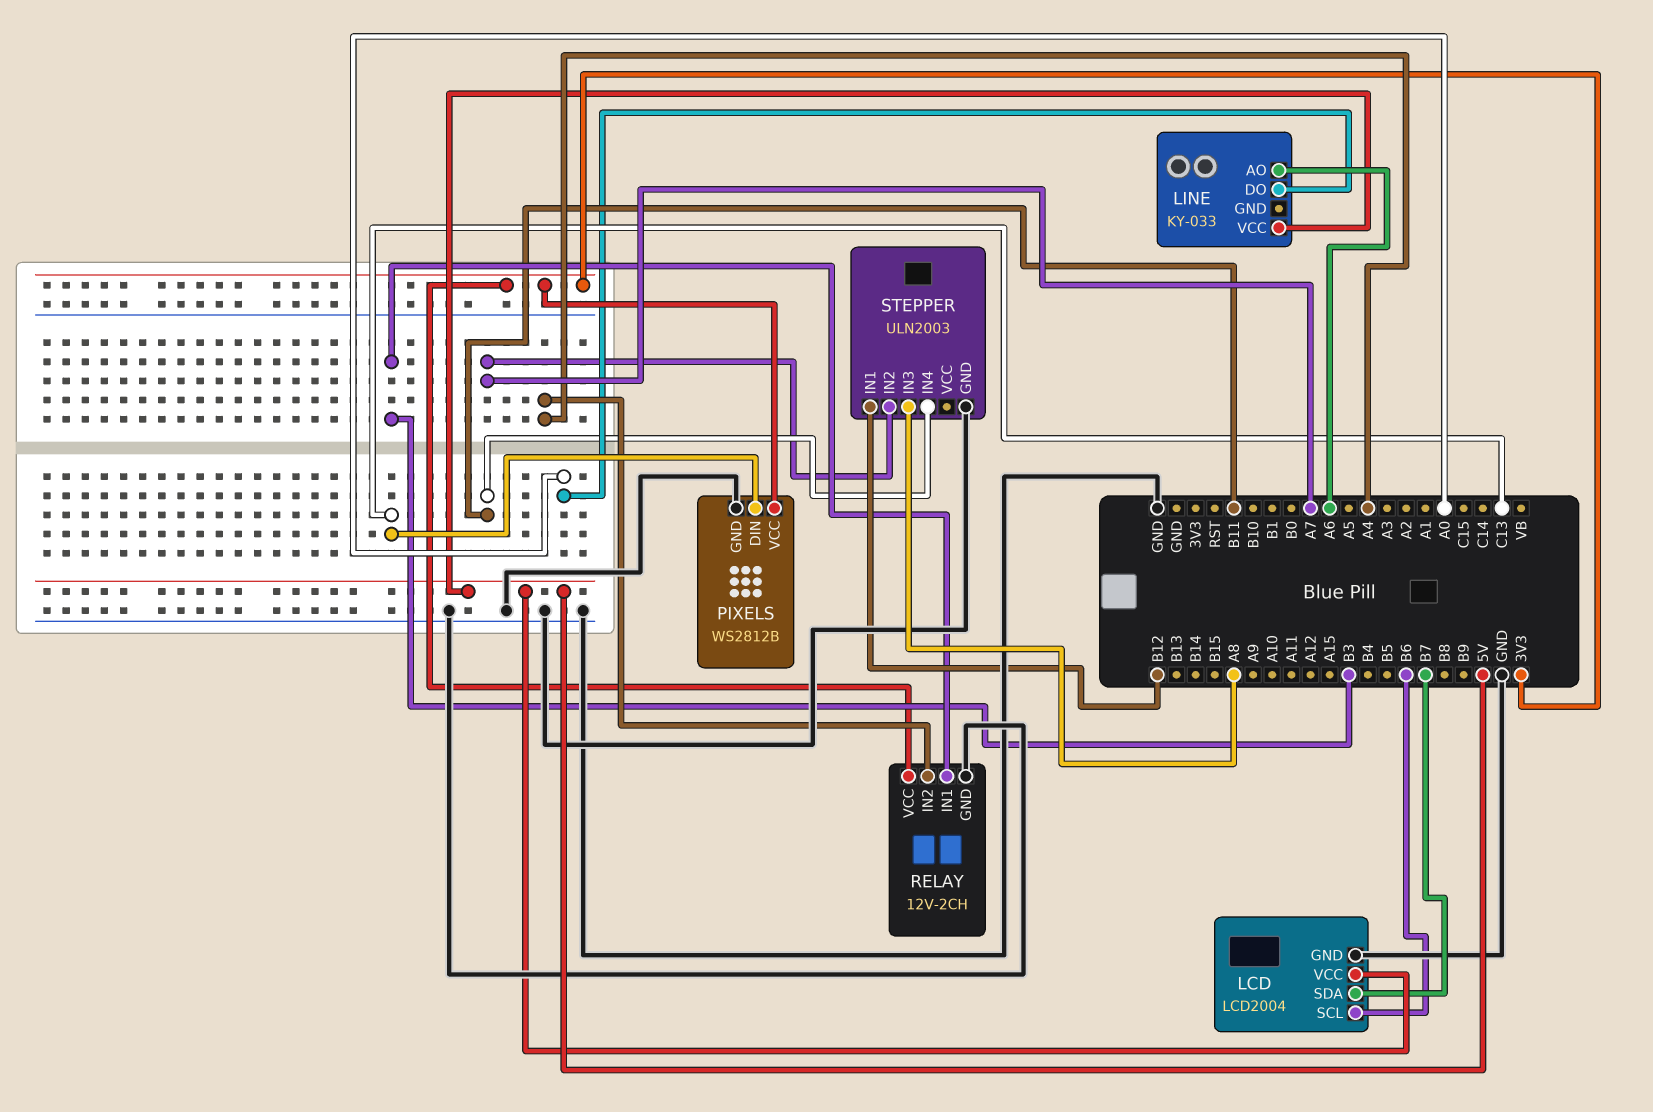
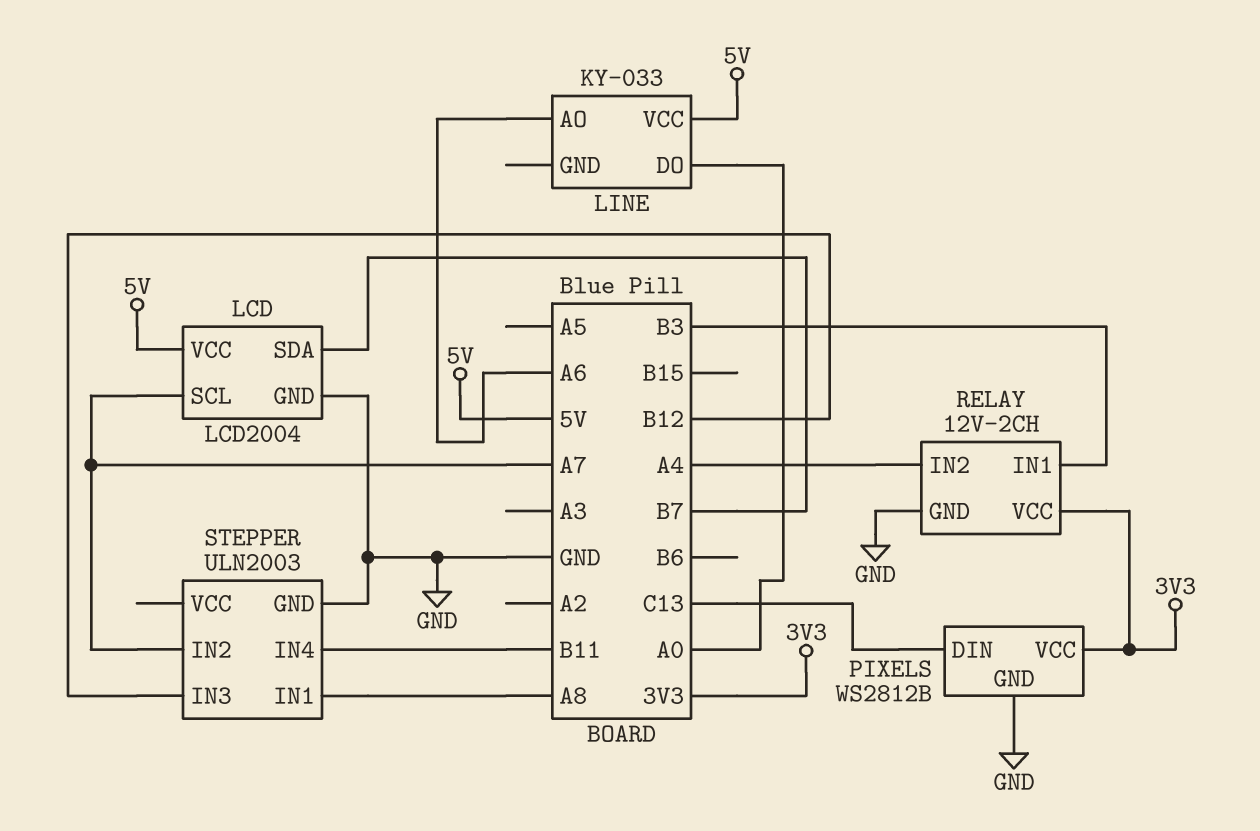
LCD pin SCL: B6 -> A7
STEPPER pin IN1: B12 -> A8
STEPPER pin IN3: A8 -> B12

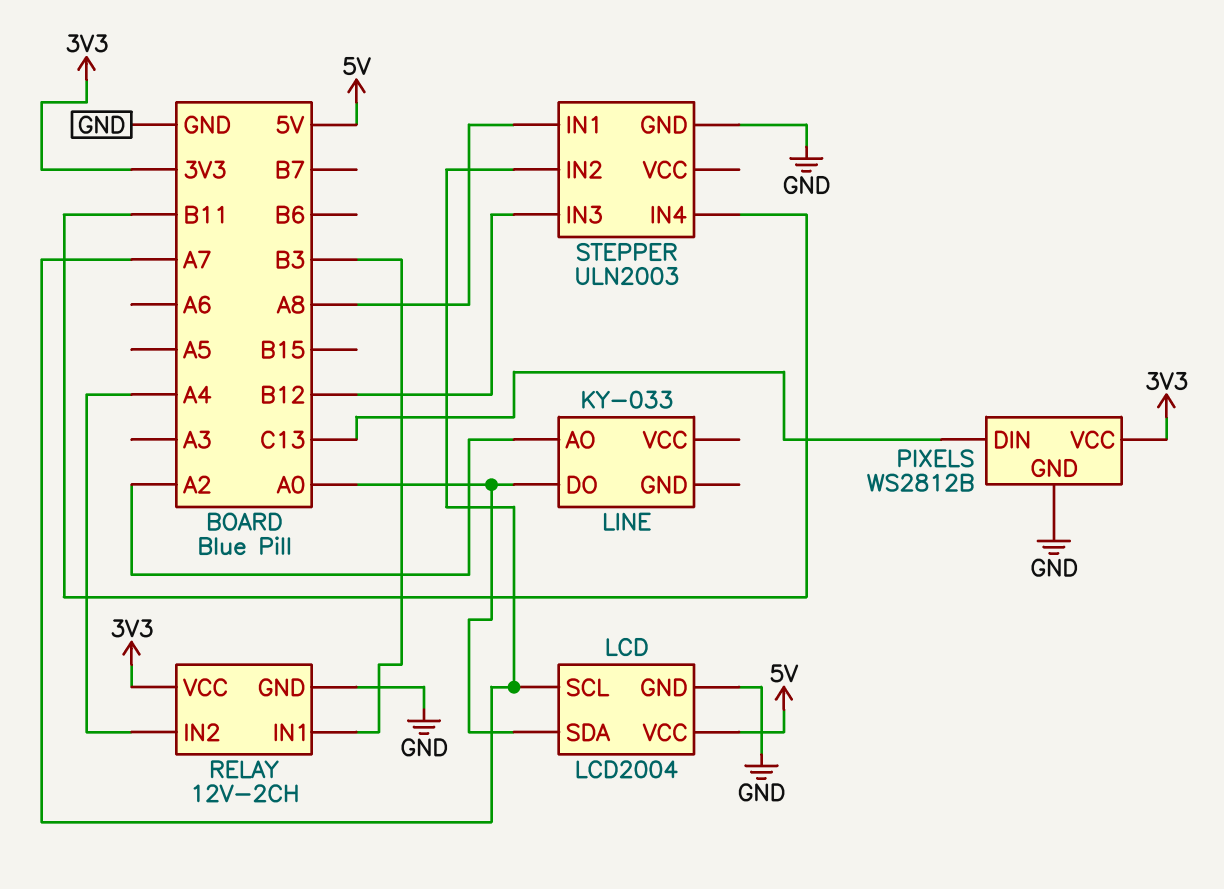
LCD pin SDA: B7 -> A0
LINE pin AO: A6 -> A2
LINE pin VCC: 5V -> none

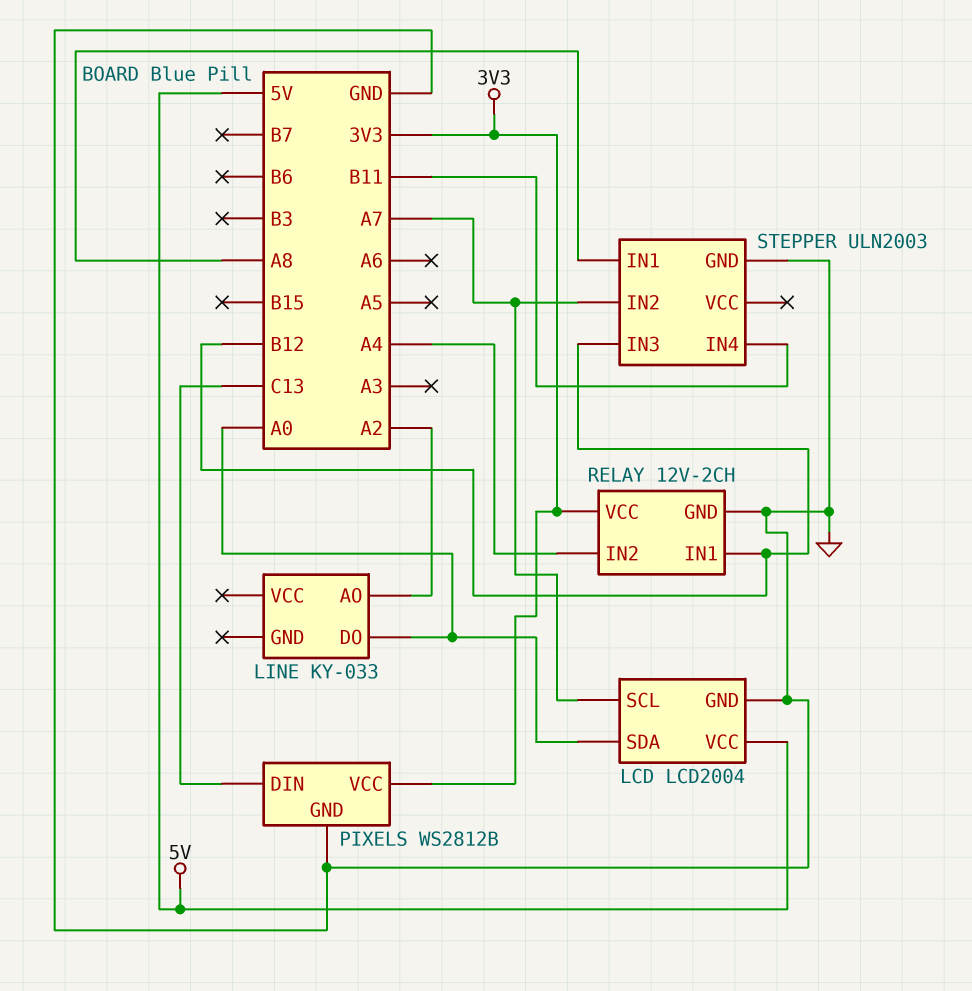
RELAY pin IN1: B3 -> B12

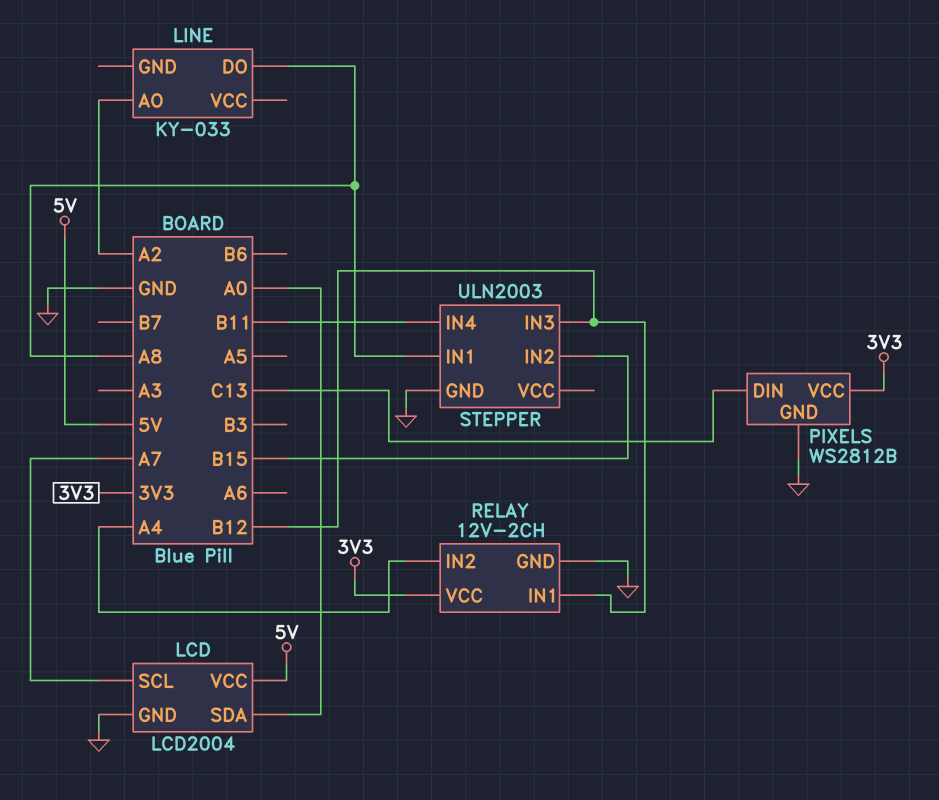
LINE pin DO: A0 -> A8
STEPPER pin IN2: A7 -> B15

